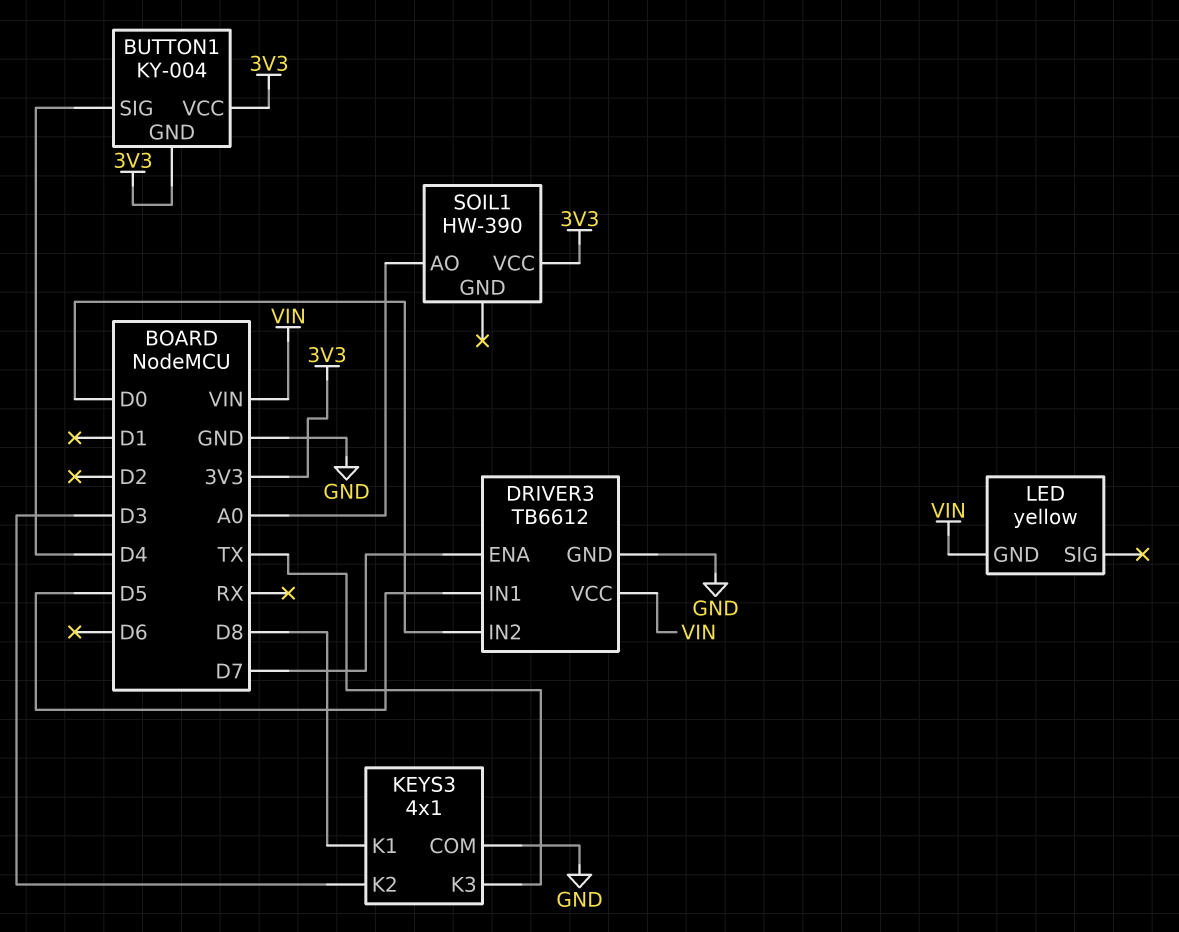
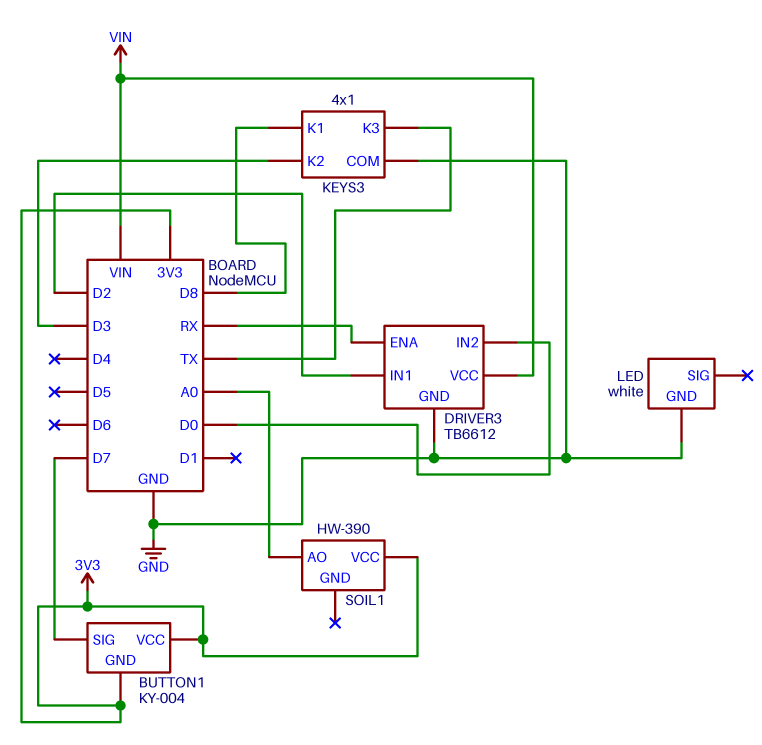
BUTTON1 pin SIG: D4 -> D7
DRIVER3 pin ENA: D7 -> RX
DRIVER3 pin IN1: D5 -> D2
LED: yellow -> white
LED pin GND: VIN -> GND

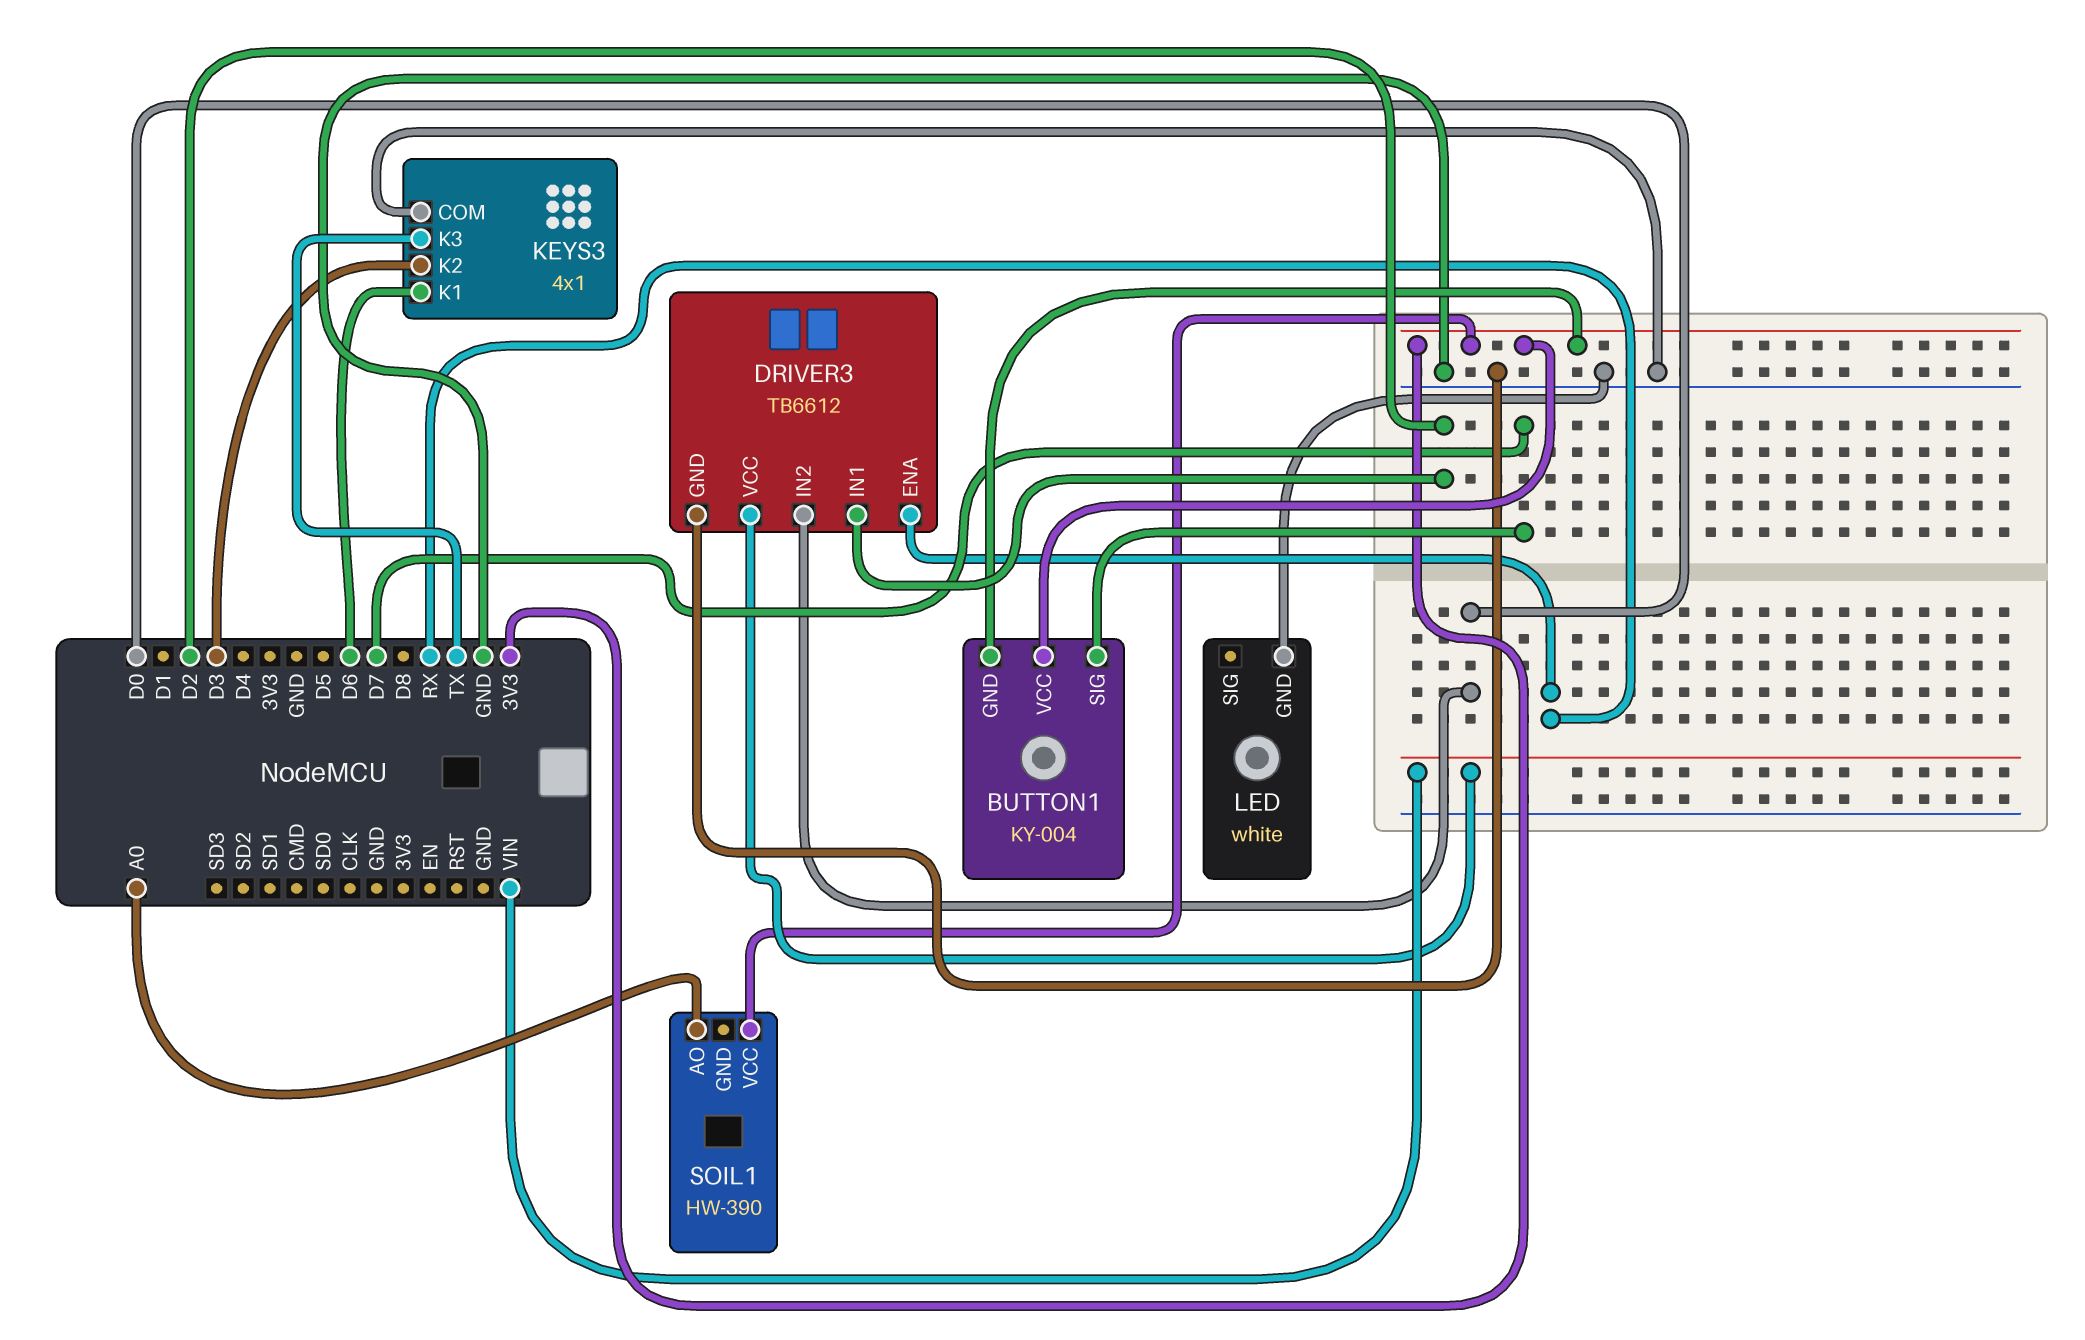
KEYS3 pin K1: D8 -> D6

